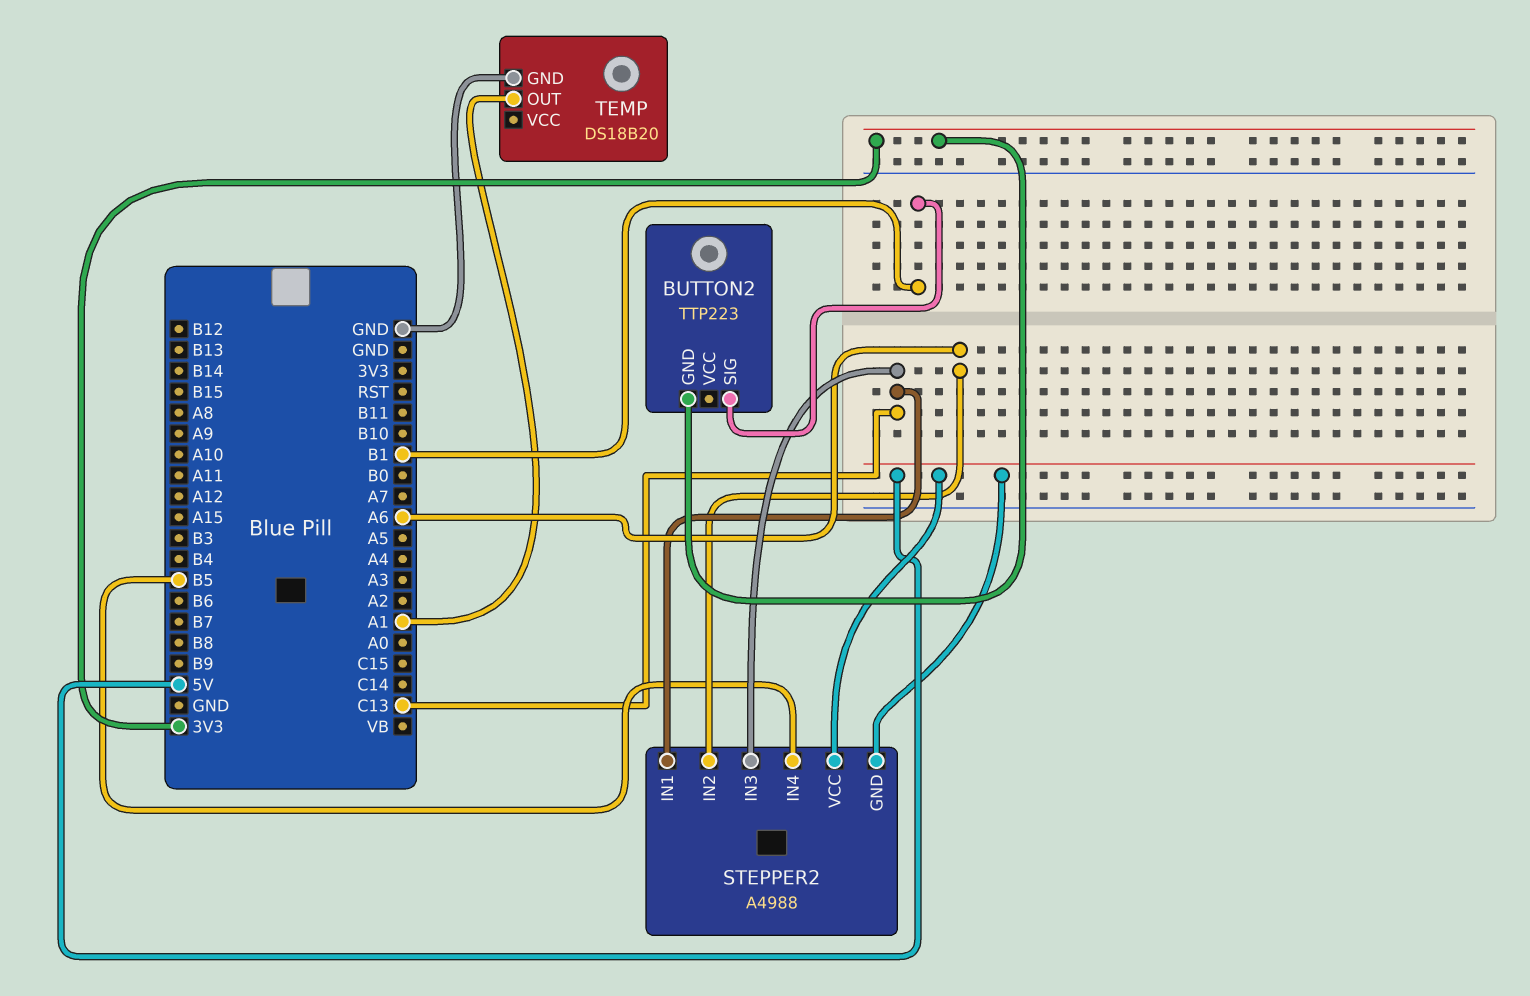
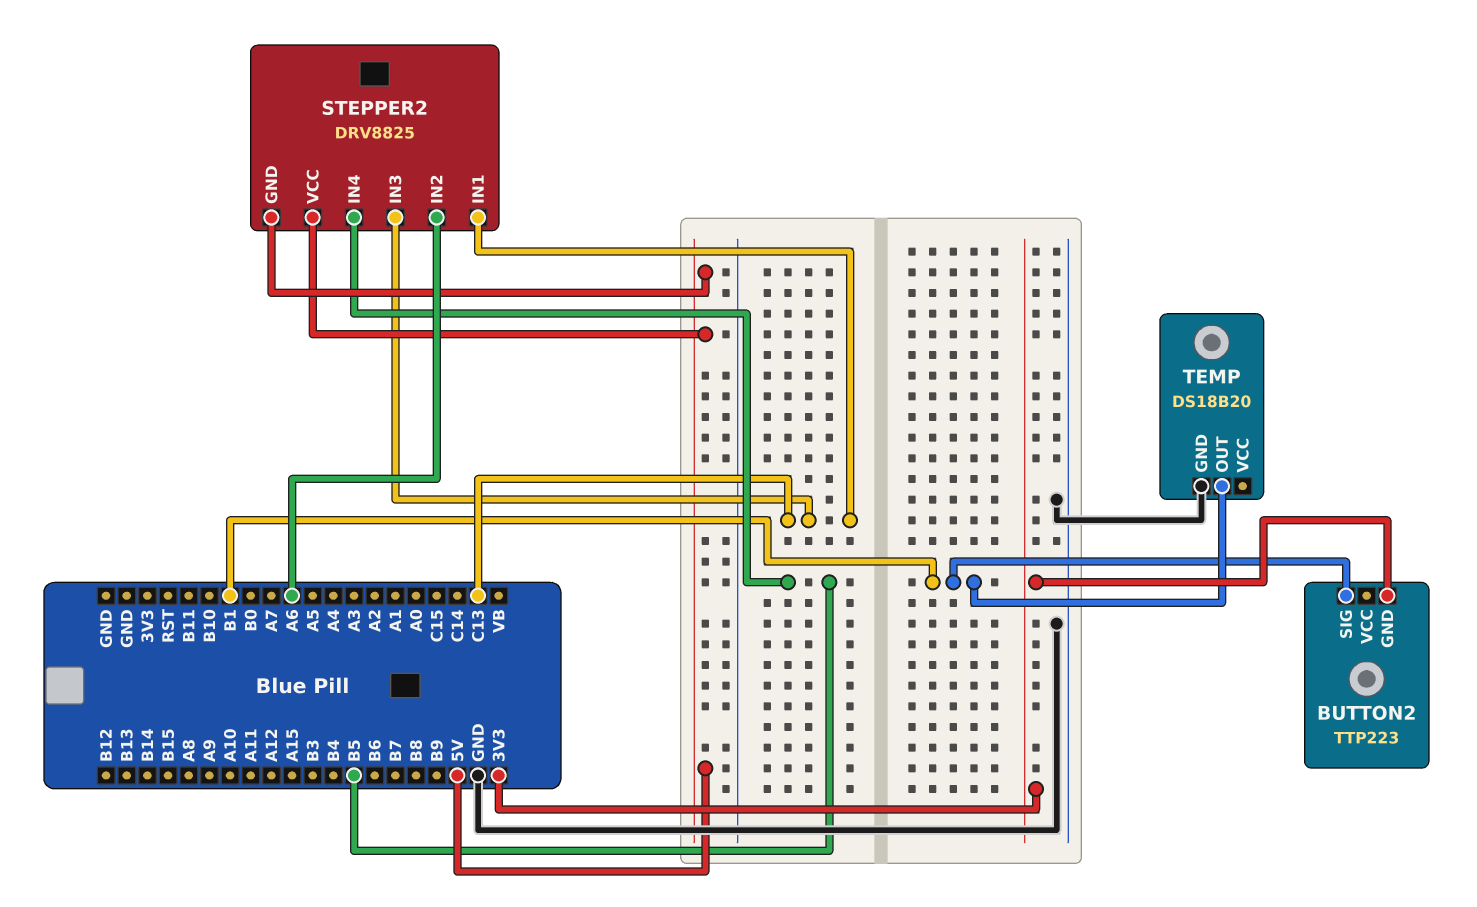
STEPPER2: A4988 -> DRV8825
TEMP pin OUT: A1 -> B1

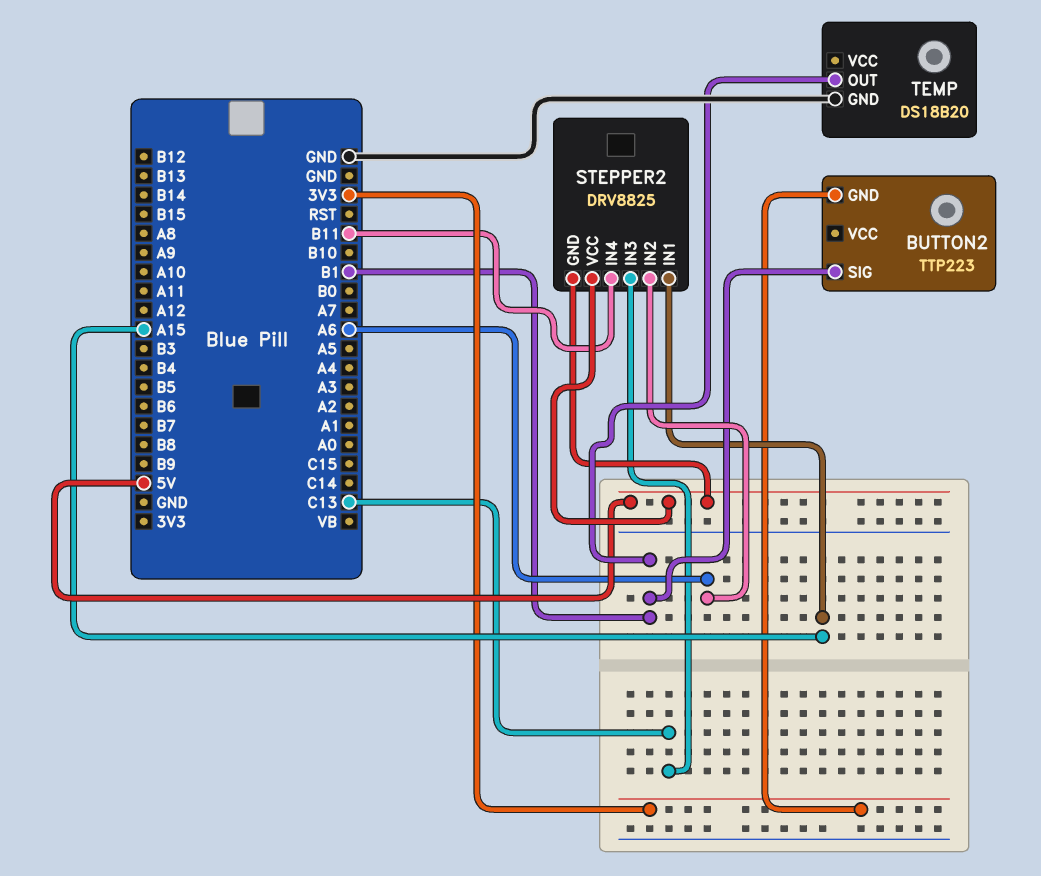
STEPPER2 pin IN1: C13 -> A15
STEPPER2 pin IN4: B5 -> B11

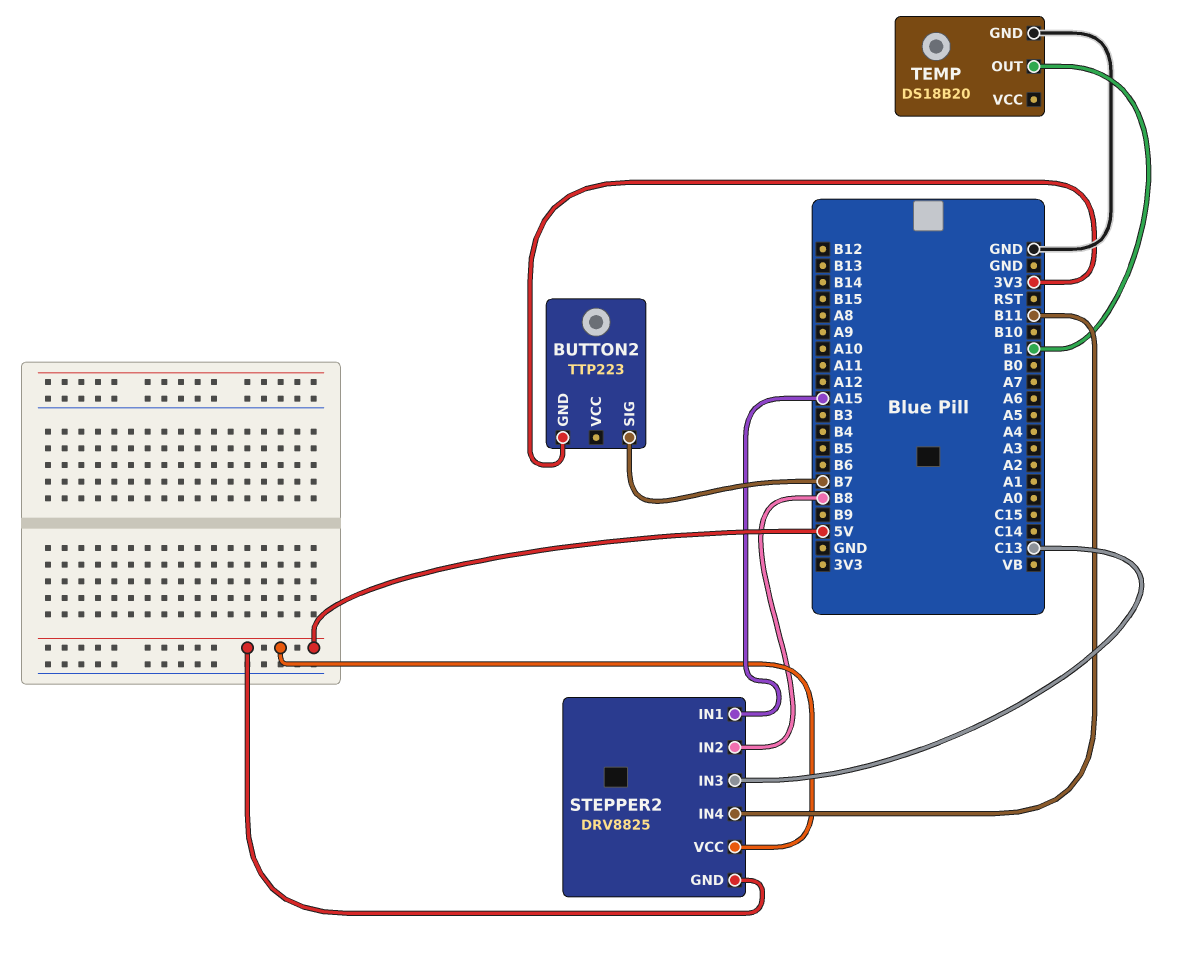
BUTTON2 pin SIG: B1 -> B7
STEPPER2 pin IN2: A6 -> B8

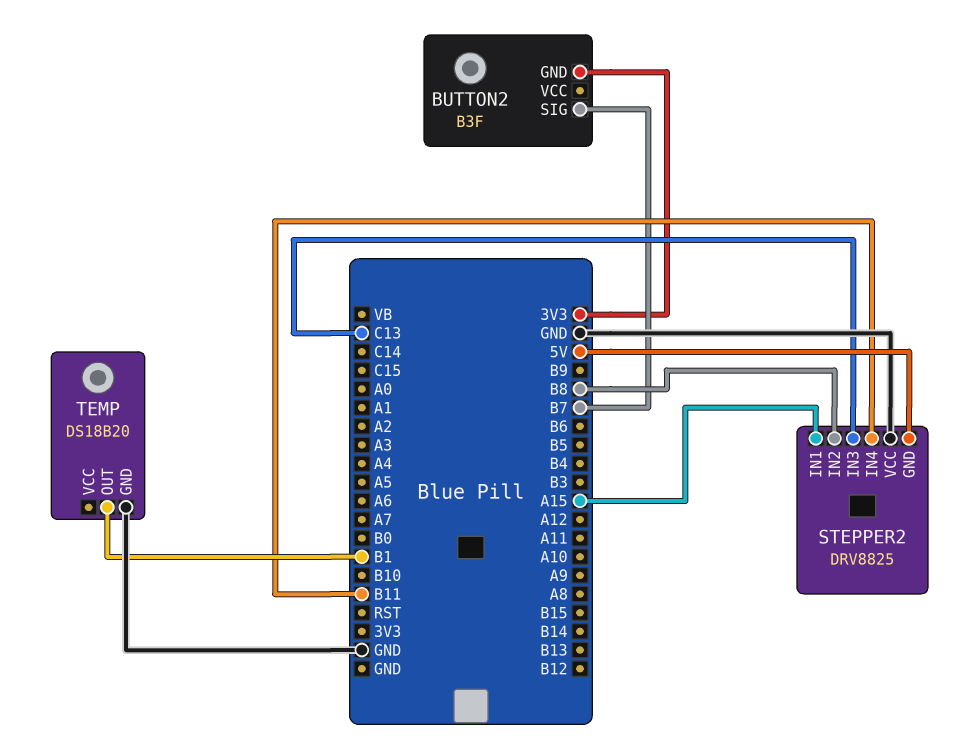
BUTTON2: TTP223 -> B3F
STEPPER2 pin VCC: 5V -> GND

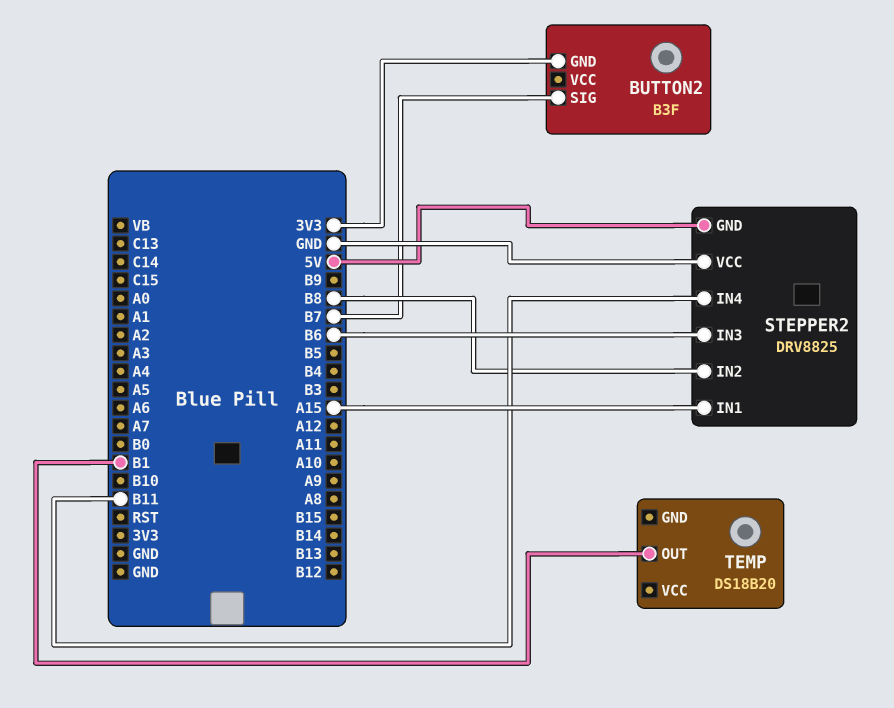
STEPPER2 pin IN3: C13 -> B6
TEMP pin GND: GND -> none

